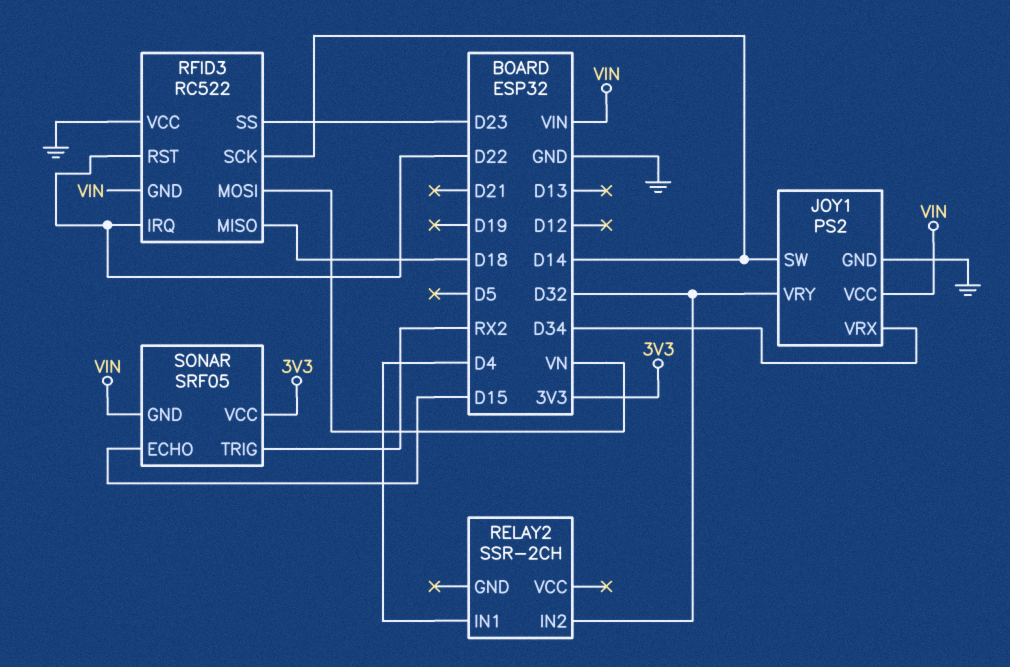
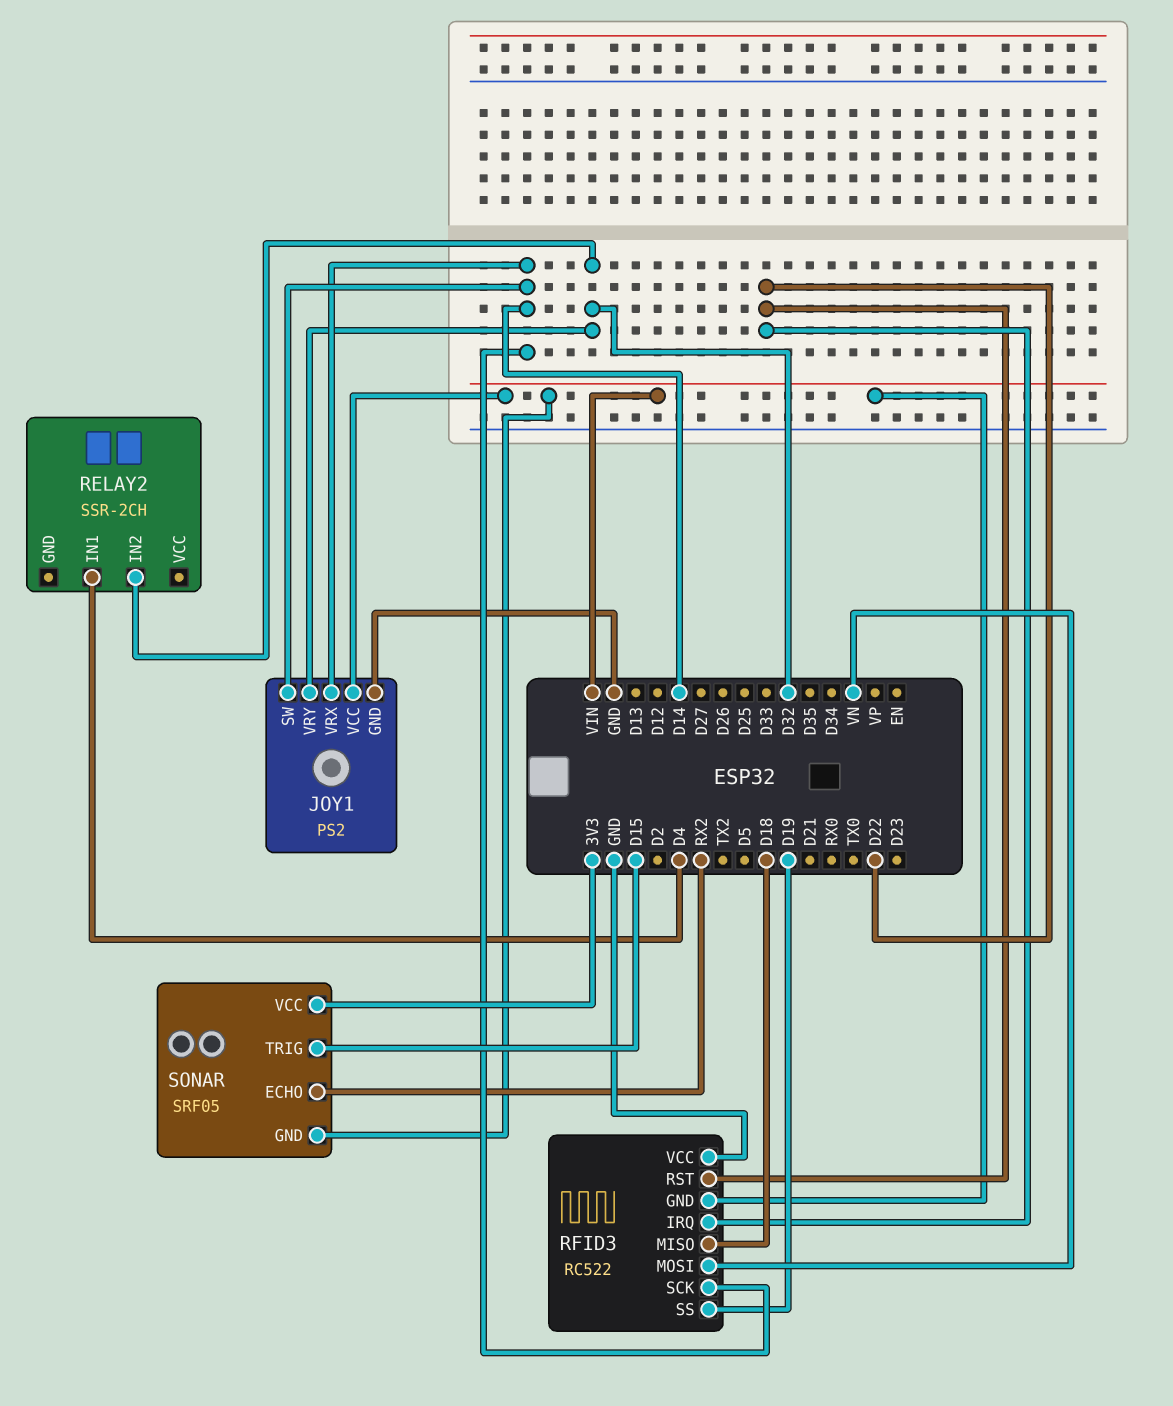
JOY1 pin VRX: D34 -> D14
RFID3 pin SS: D23 -> D19
SONAR pin ECHO: D15 -> RX2
SONAR pin TRIG: RX2 -> D15

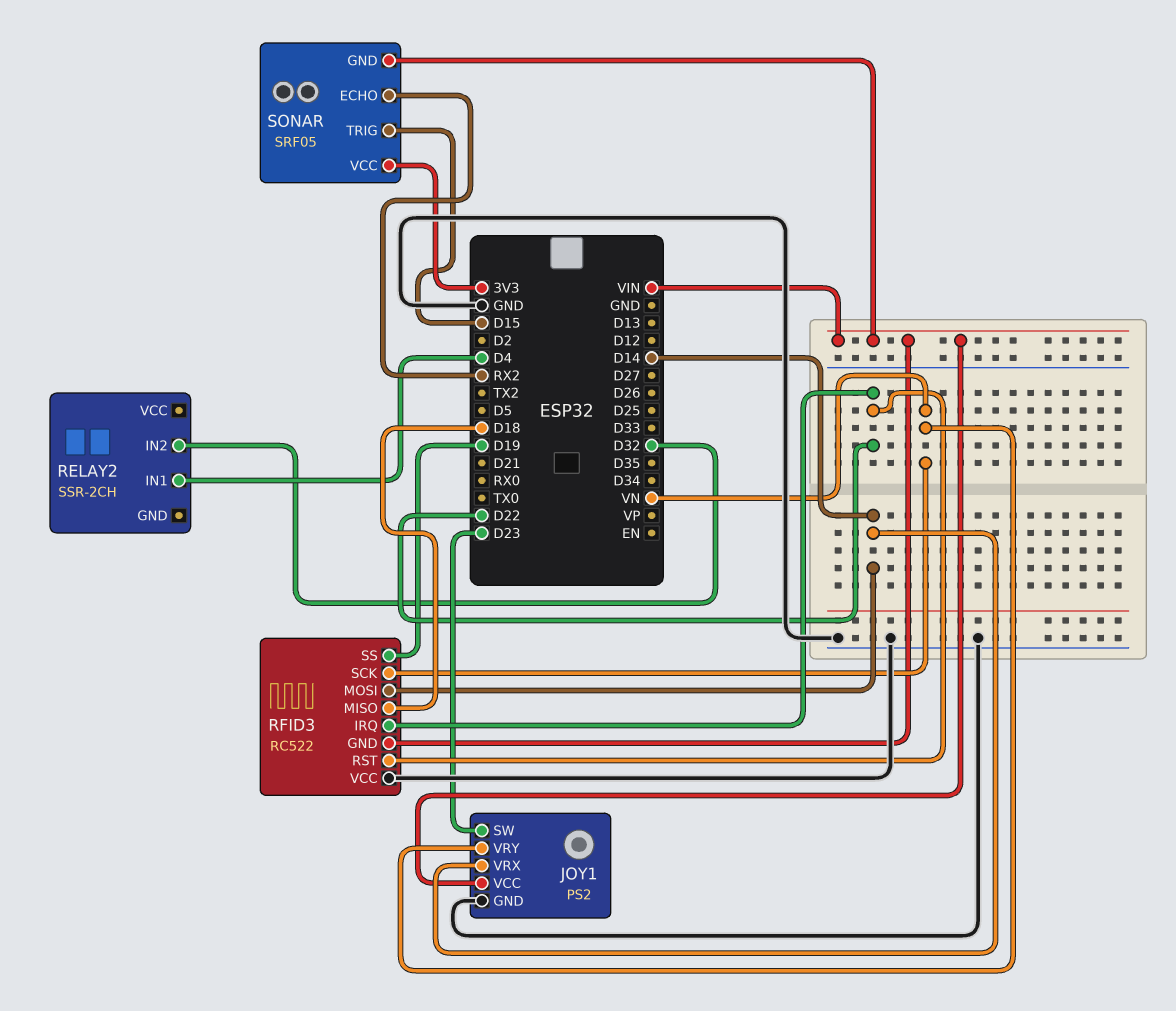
JOY1 pin SW: D14 -> D23
JOY1 pin VRY: D32 -> VN
RFID3 pin MOSI: VN -> D14
RFID3 pin SCK: D14 -> VN

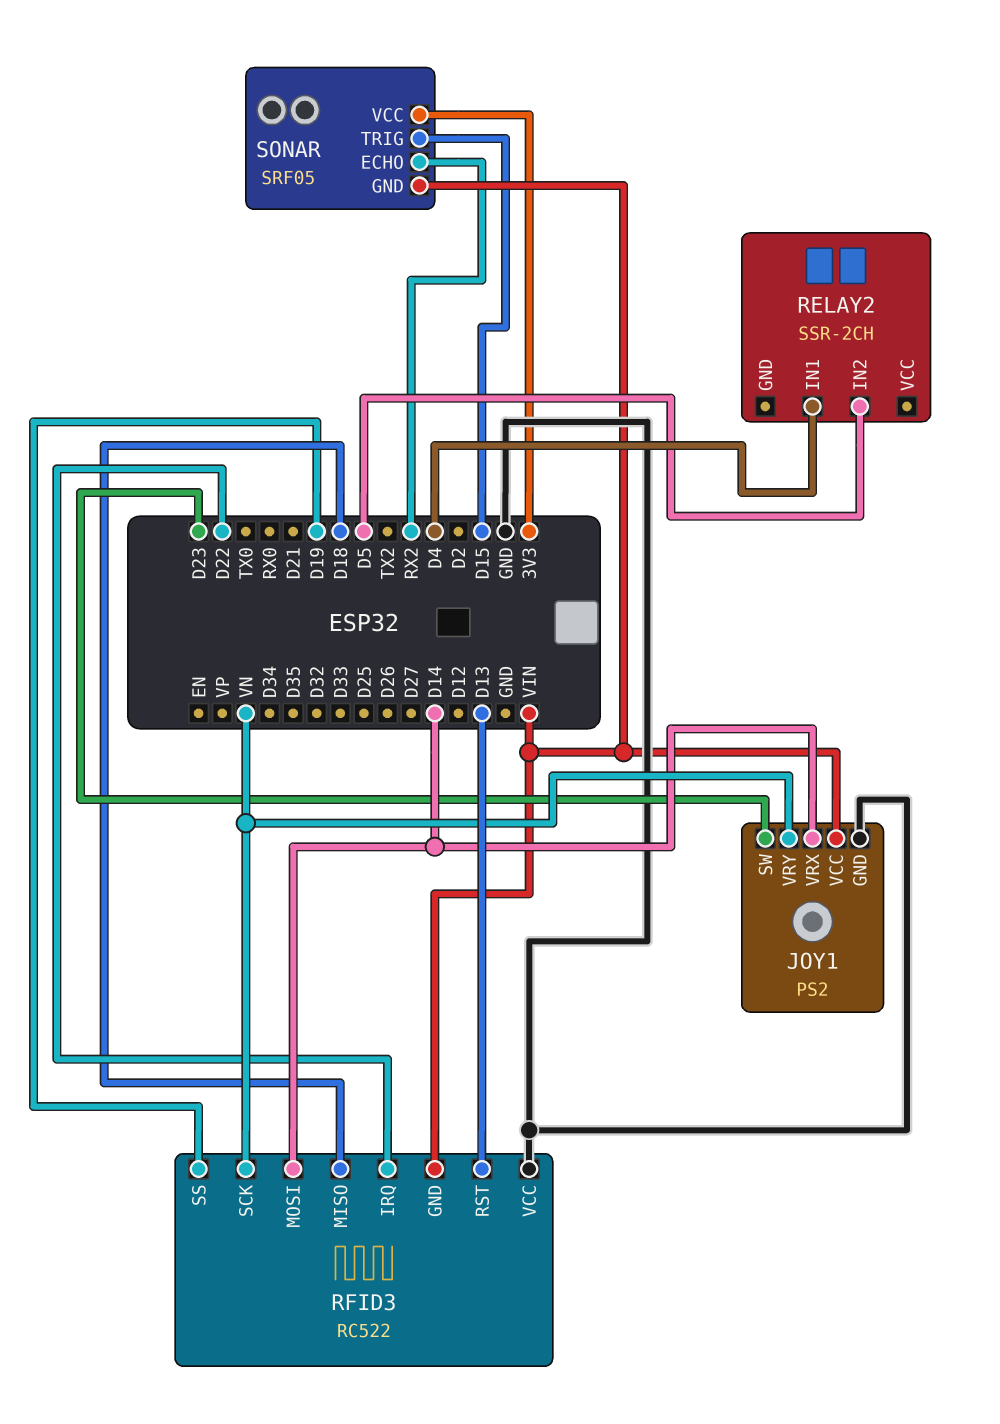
RELAY2 pin IN2: D32 -> D5
RFID3 pin RST: D22 -> D13

